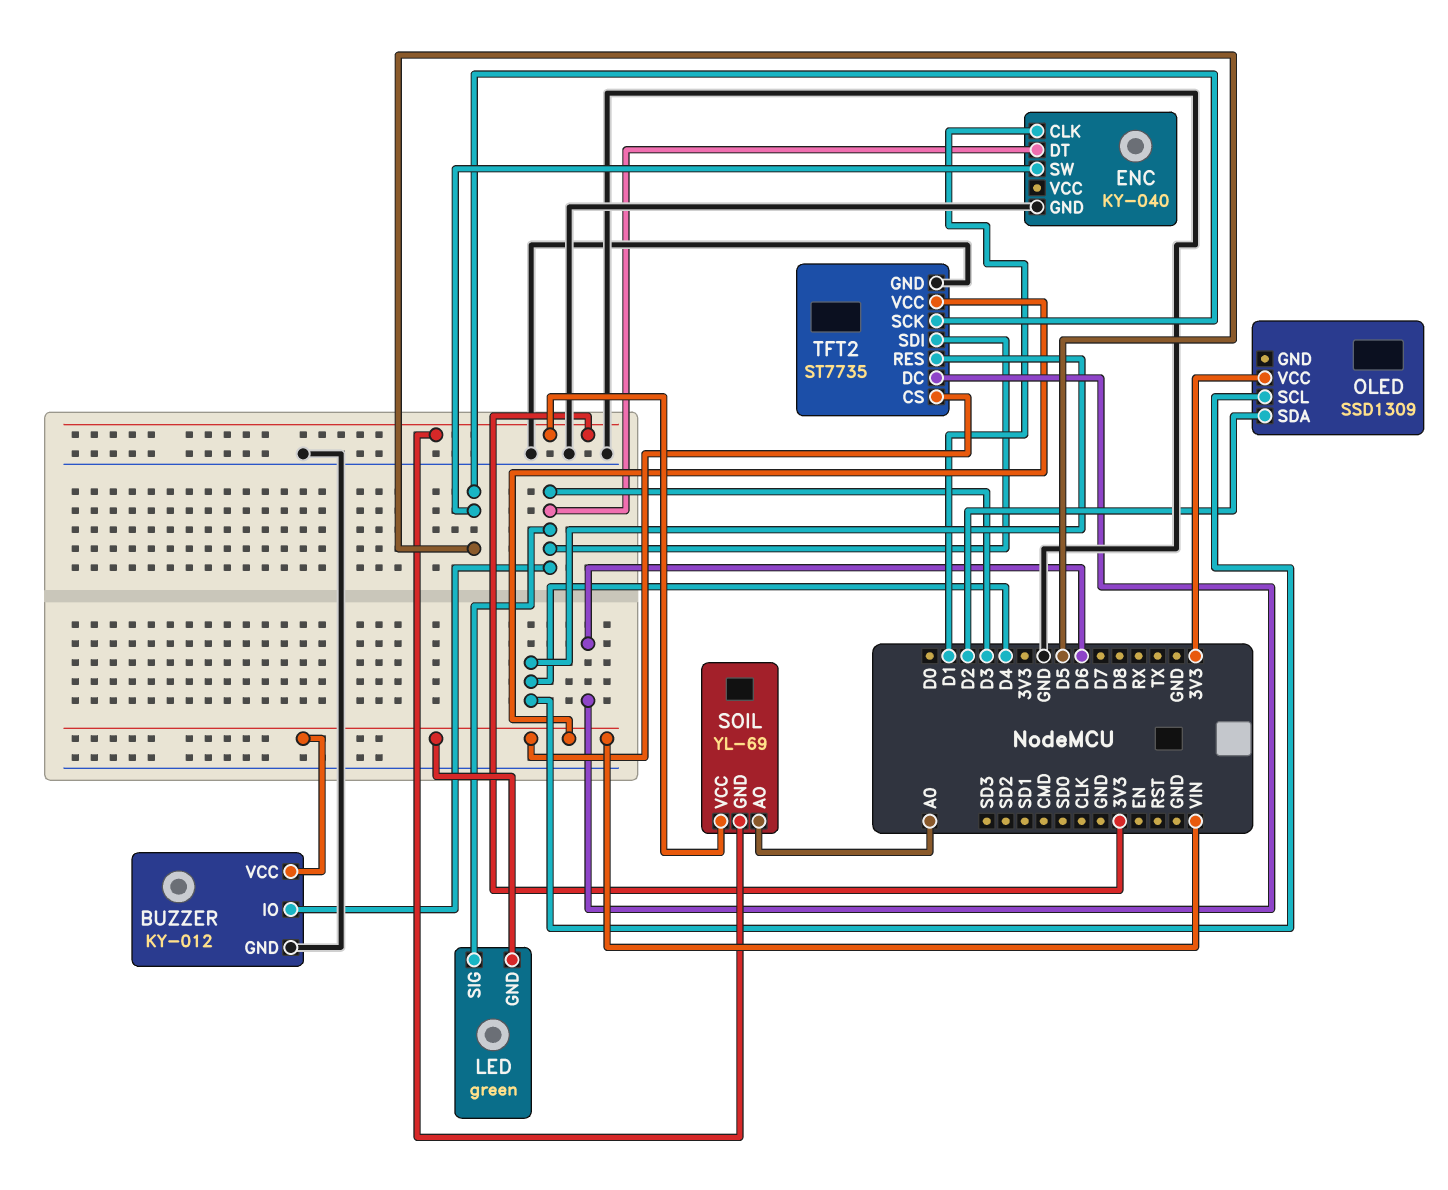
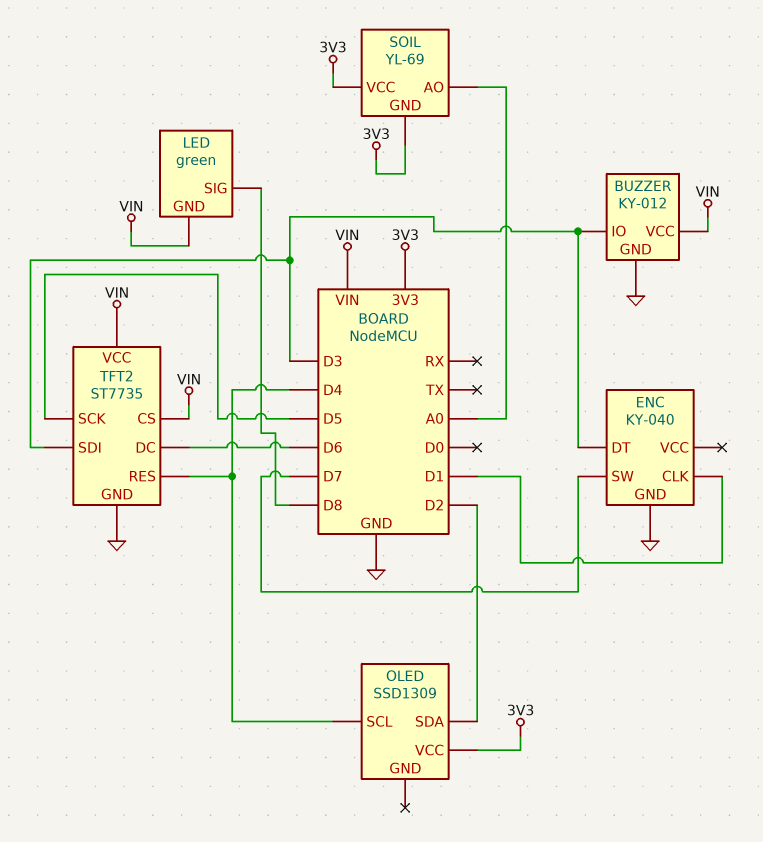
ENC pin SW: D5 -> D7
LED pin SIG: D3 -> D8

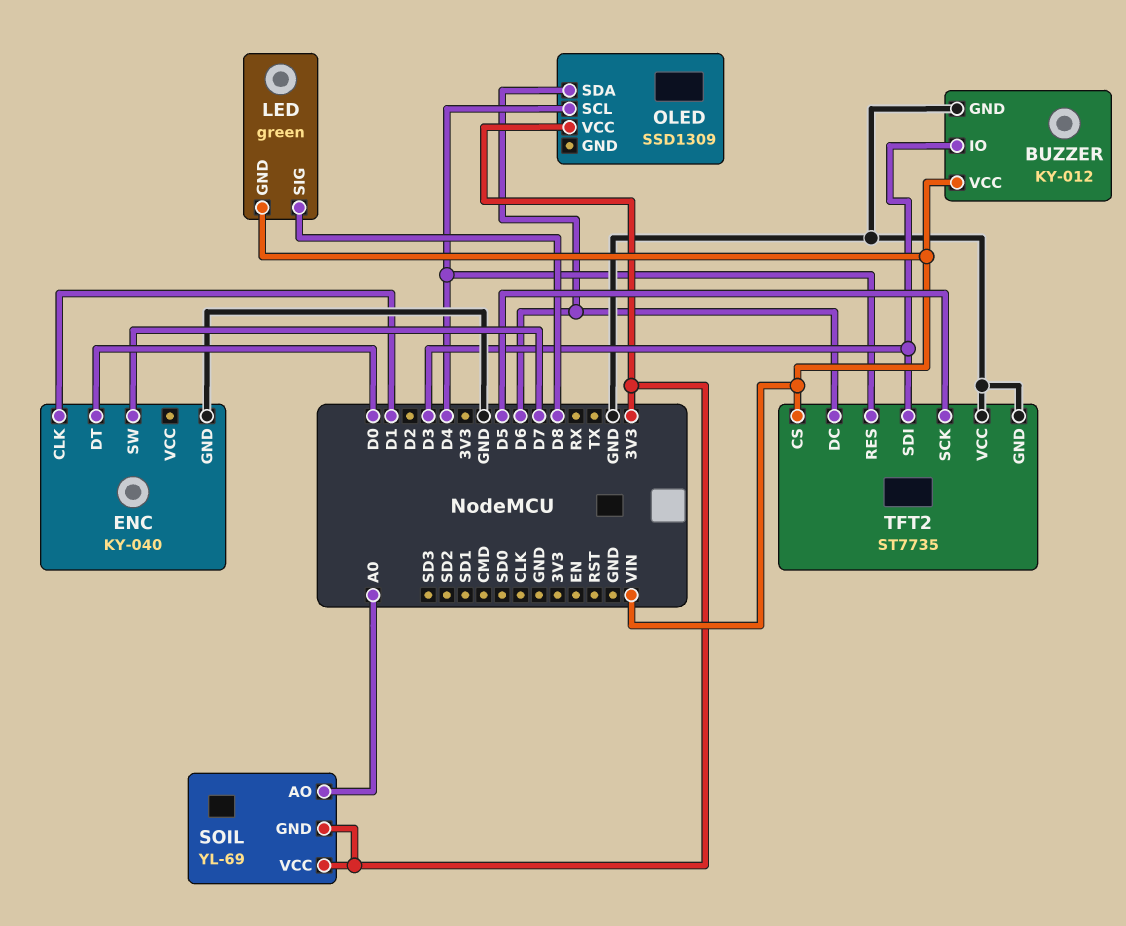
ENC pin DT: D3 -> D0
OLED pin SDA: D2 -> D6
TFT2 pin VCC: VIN -> GND

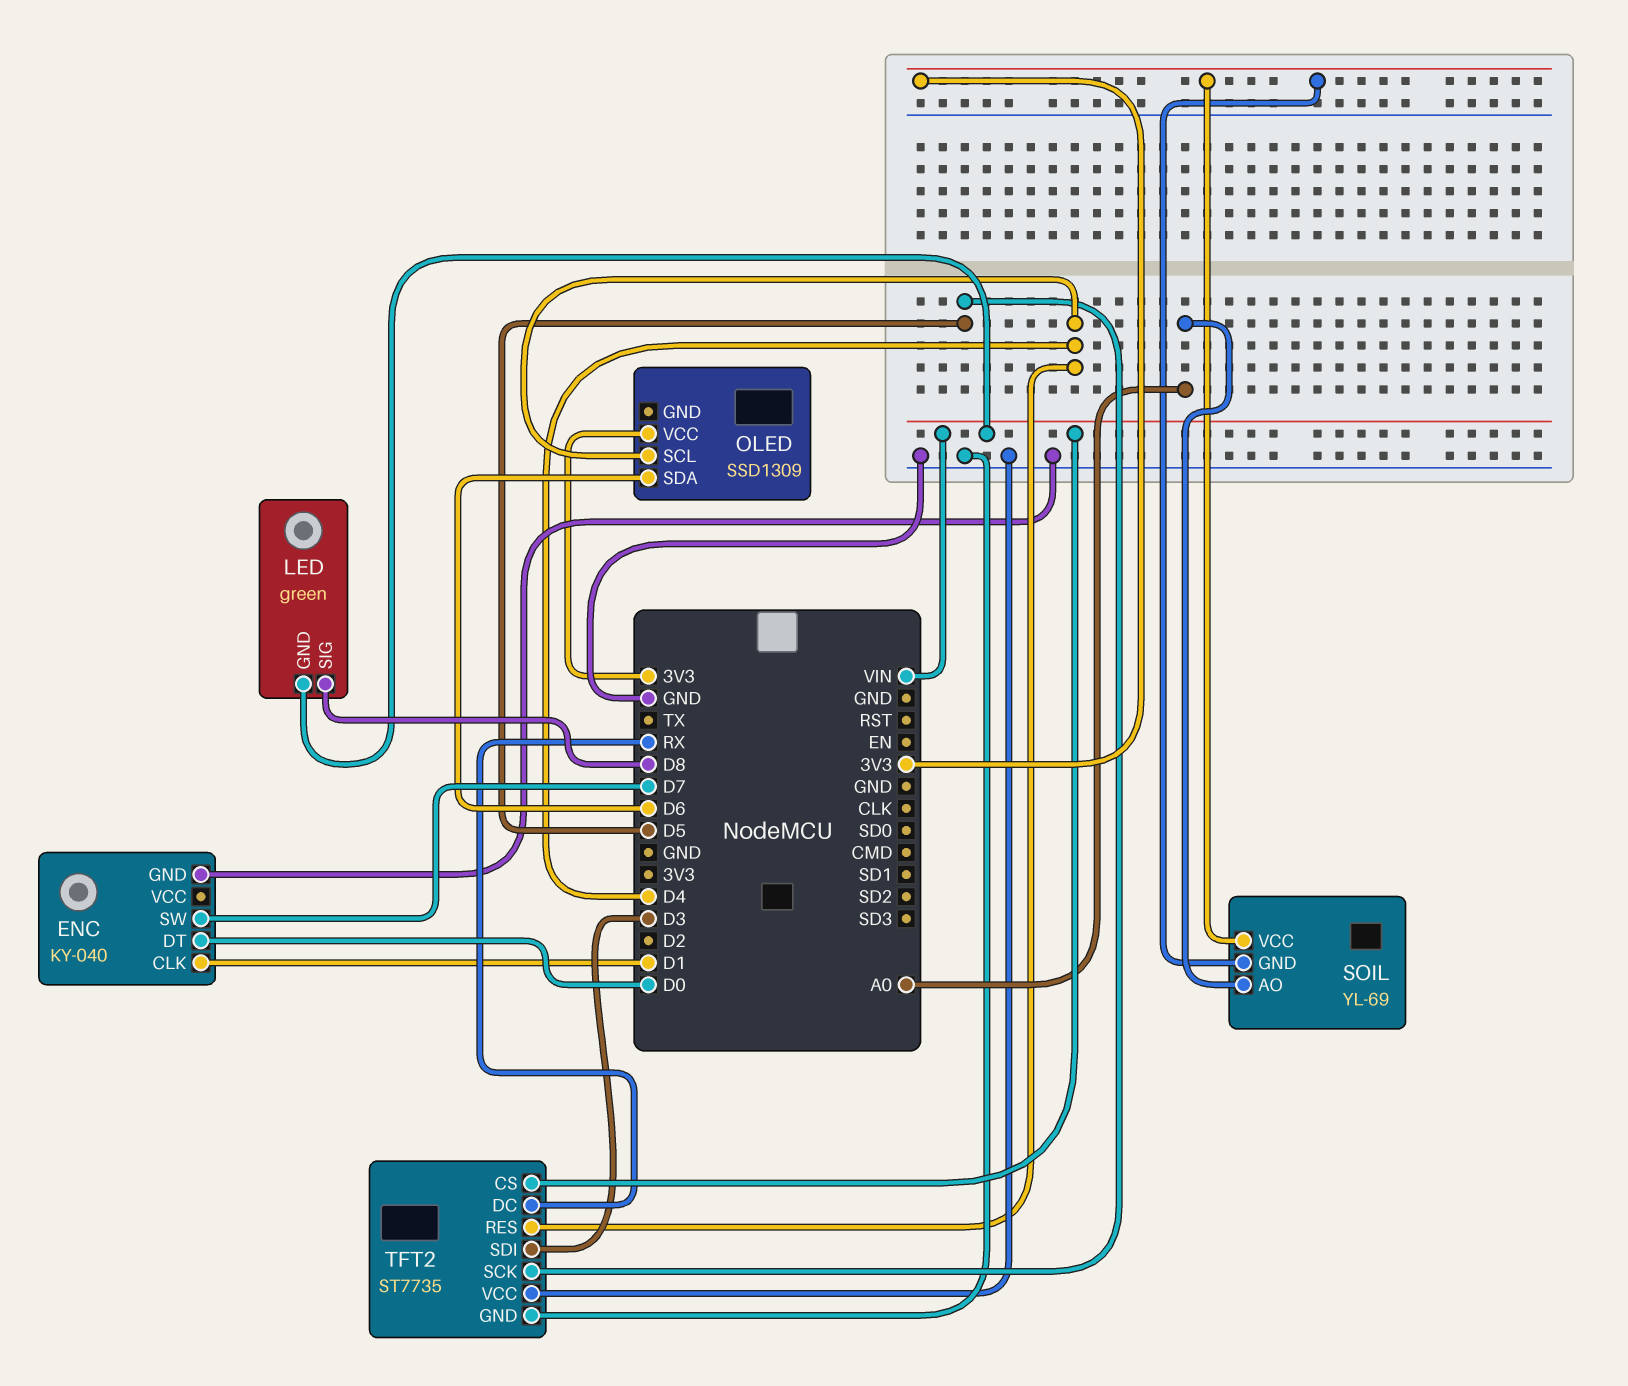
BUZZER: KY-012 -> none
BUZZER pin GND: GND -> none
BUZZER pin IO: D3 -> none
BUZZER pin VCC: VIN -> none
TFT2 pin DC: D6 -> RX

